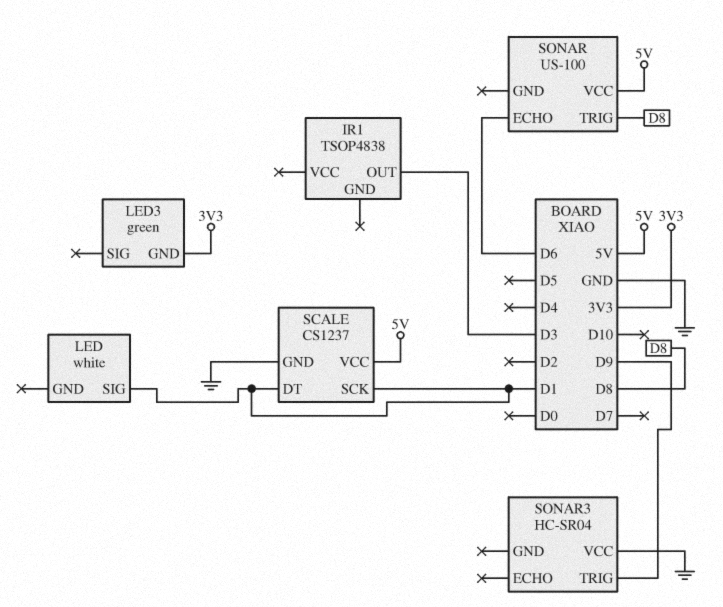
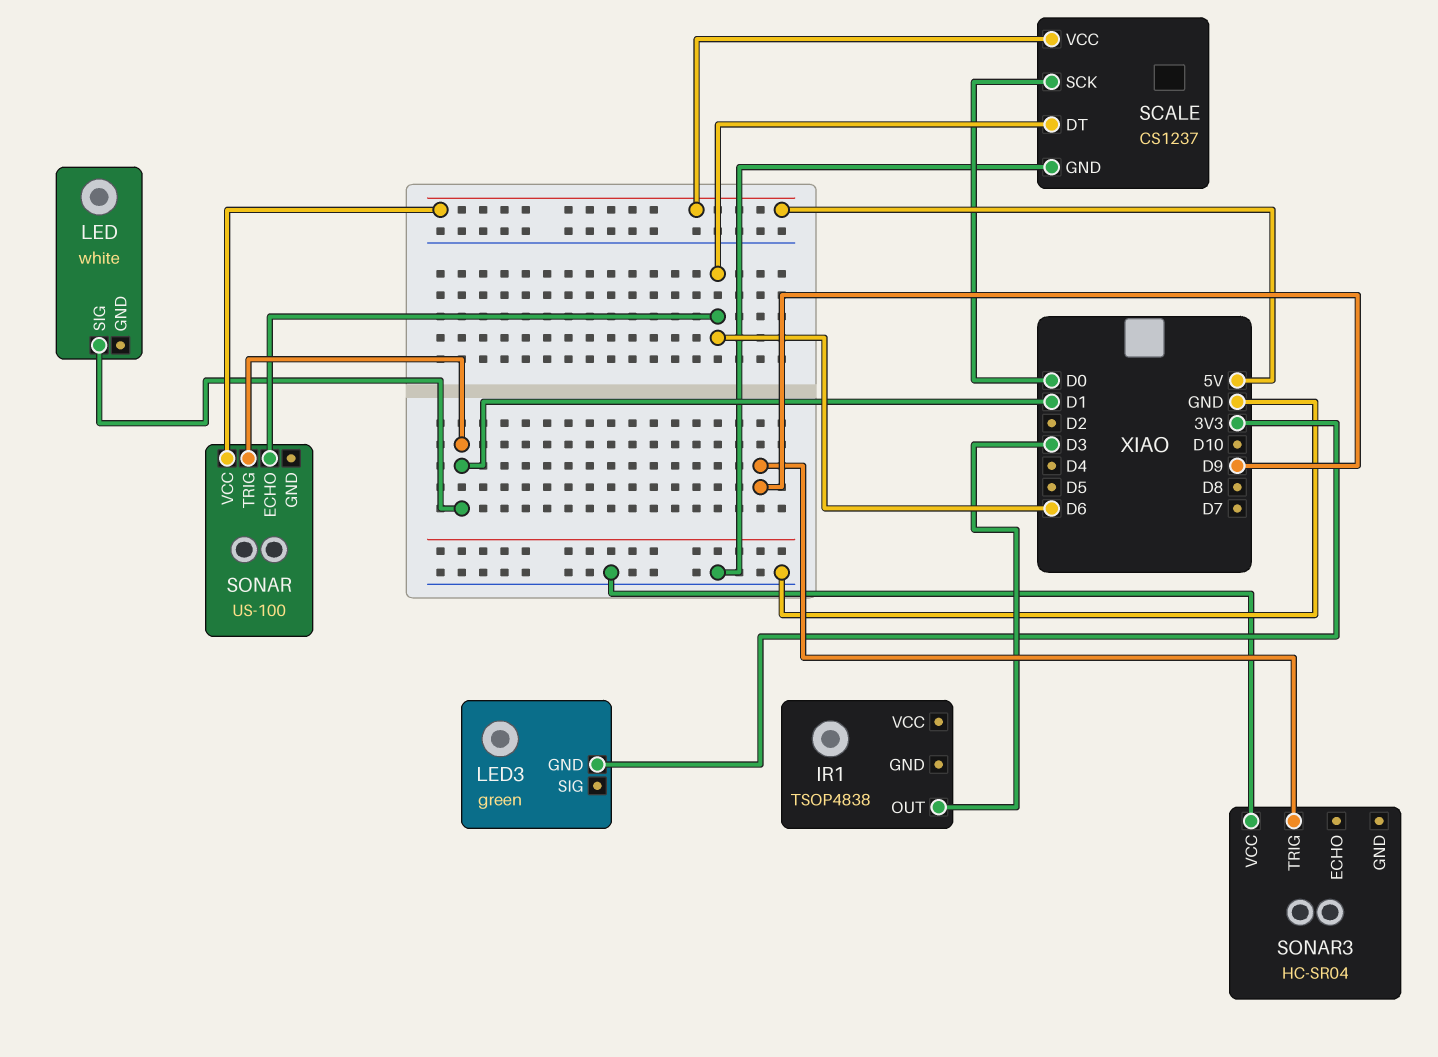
SCALE pin DT: D1 -> D6
SCALE pin SCK: D1 -> D0
SONAR pin TRIG: D8 -> D1

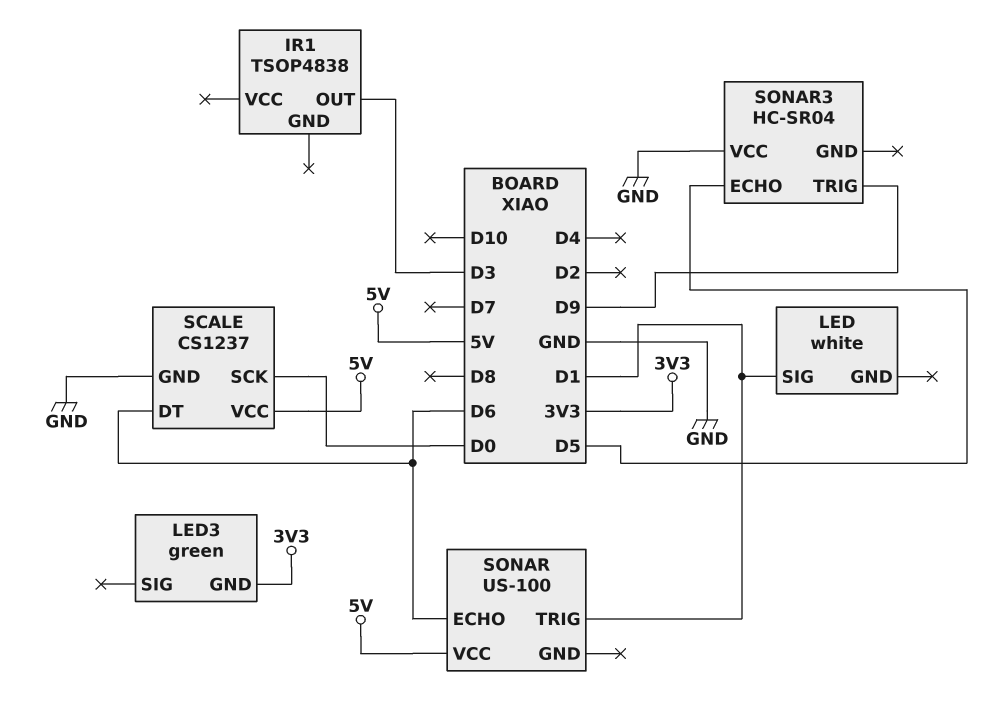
SONAR3 pin ECHO: none -> D5

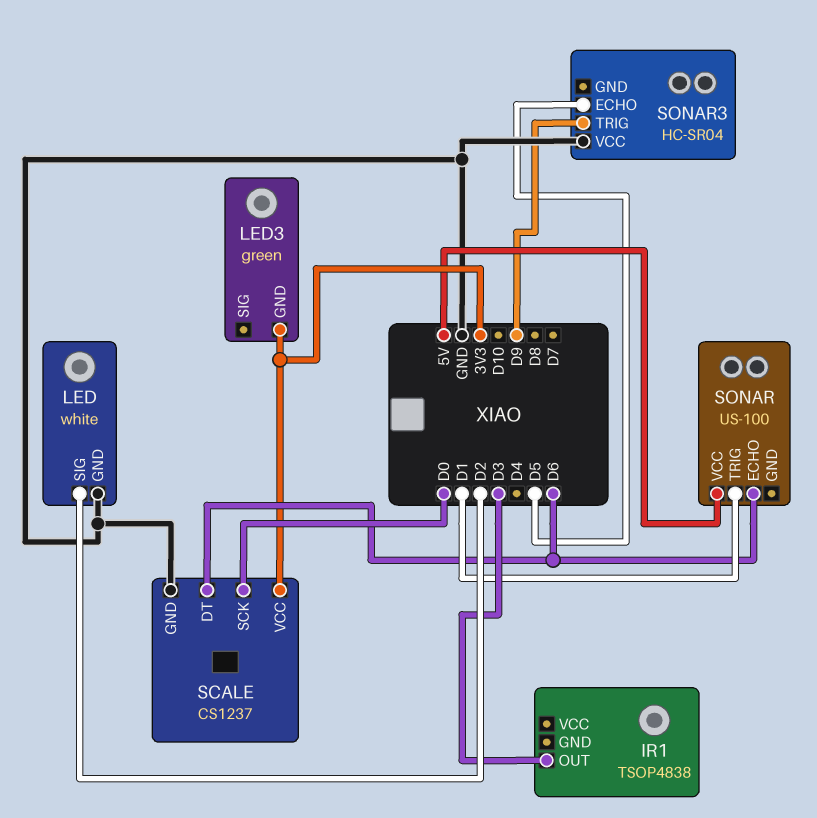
LED pin GND: none -> GND
LED pin SIG: D1 -> D2
SCALE pin VCC: 5V -> 3V3

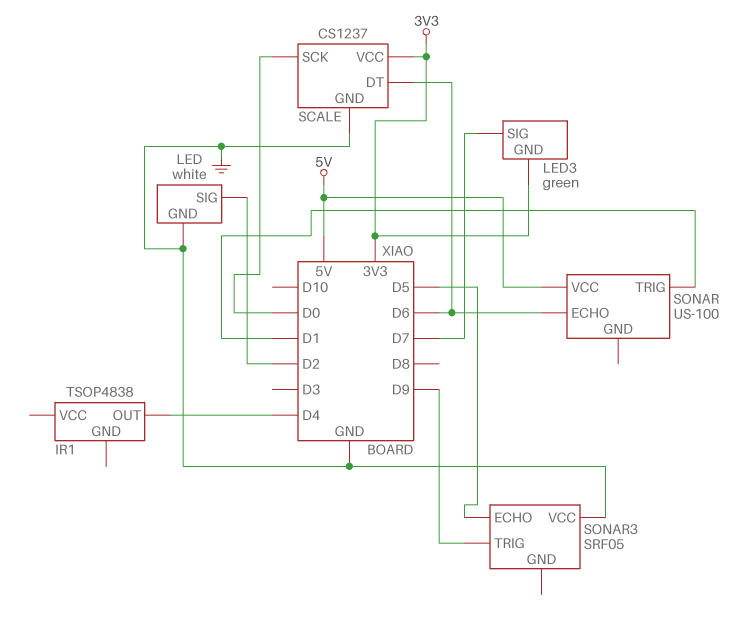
IR1 pin OUT: D3 -> D4
LED3 pin SIG: none -> D7
SONAR3: HC-SR04 -> SRF05

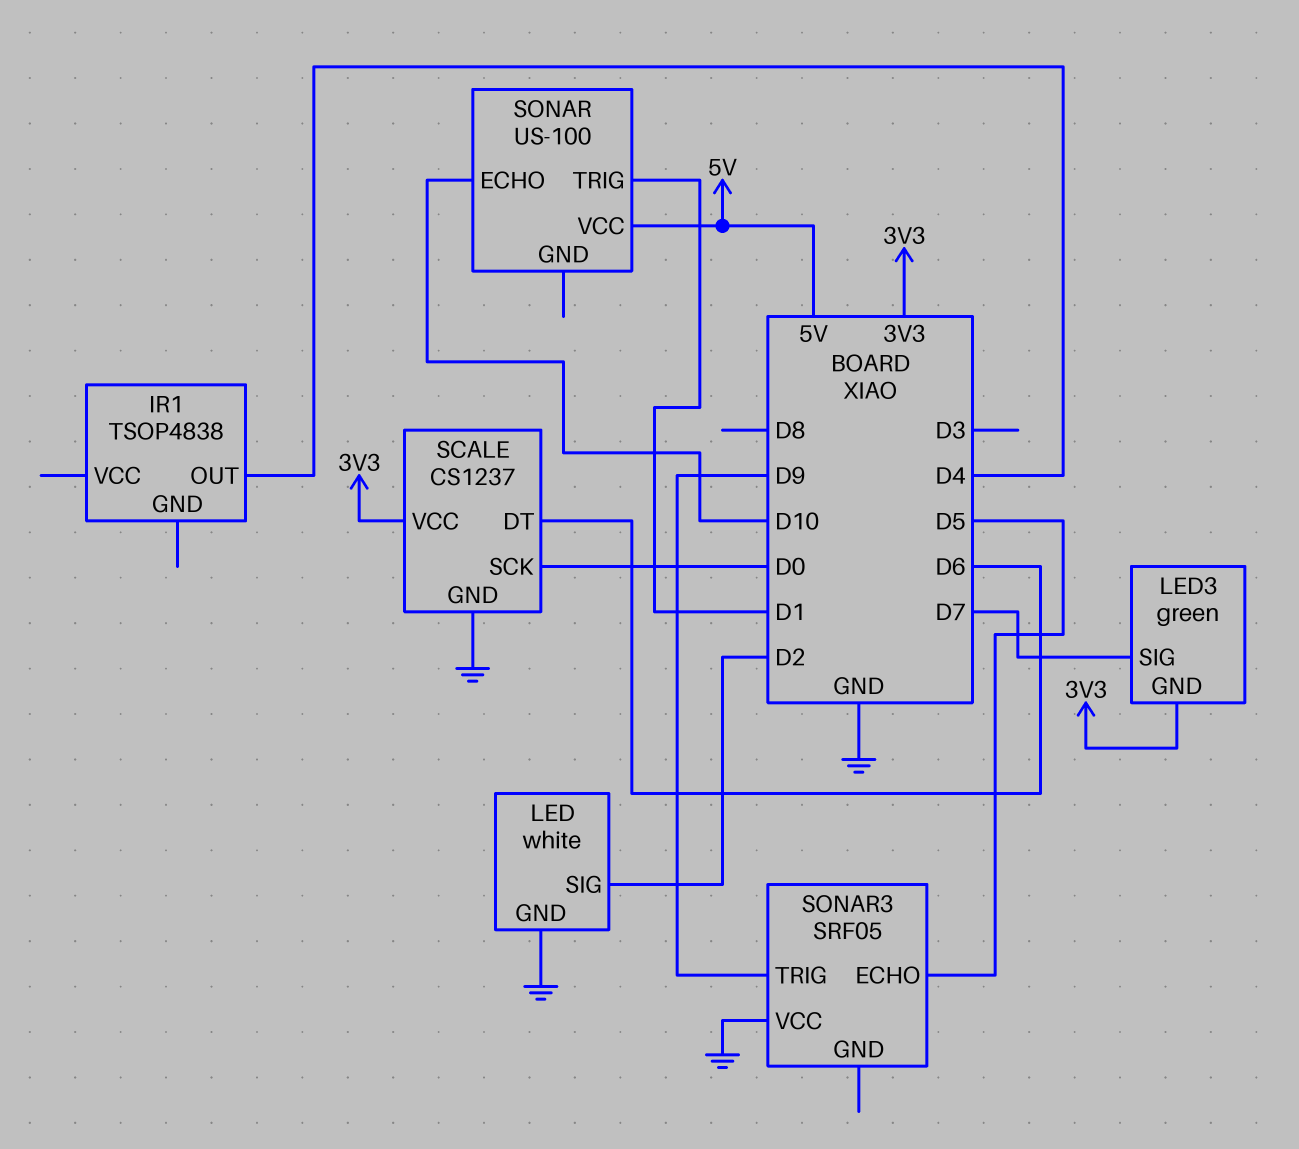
SONAR pin ECHO: D6 -> D10

